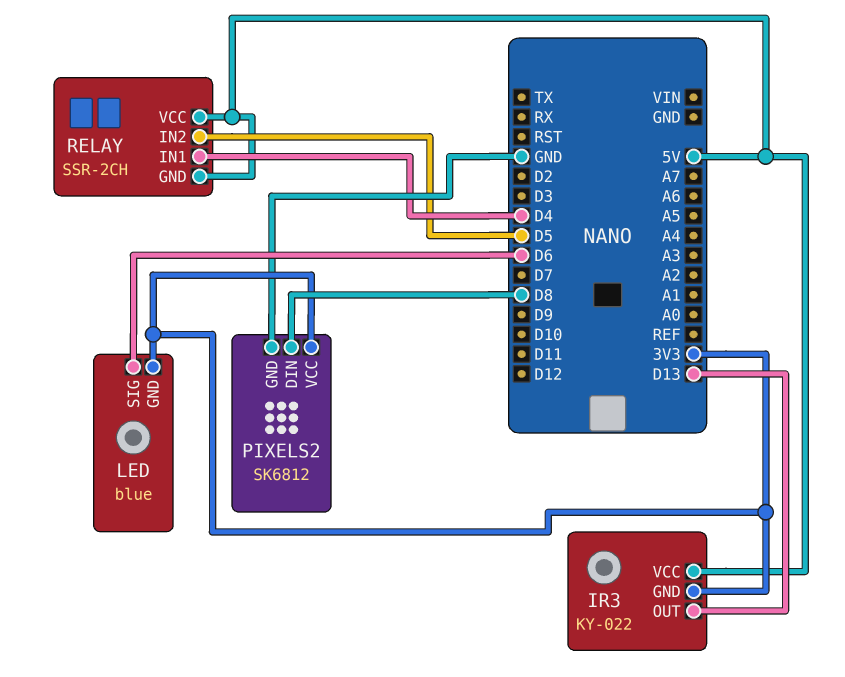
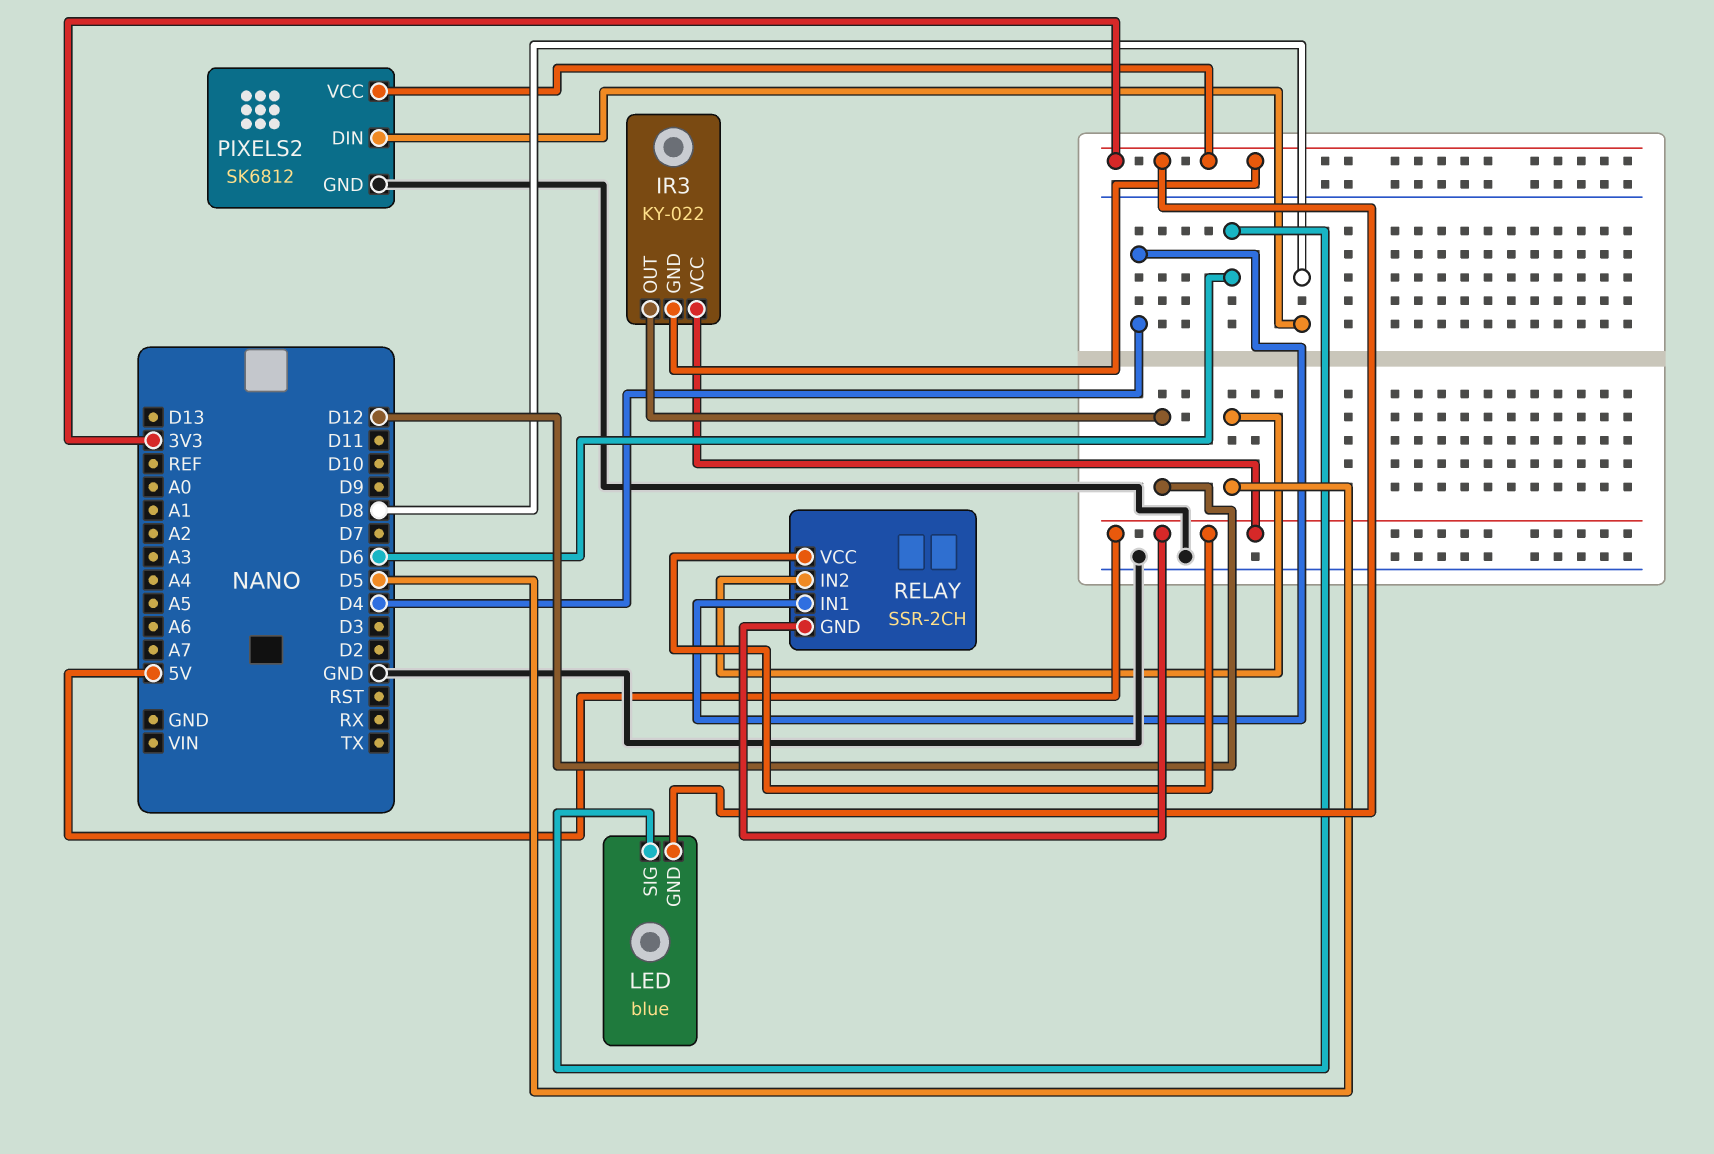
IR3 pin OUT: D13 -> D12

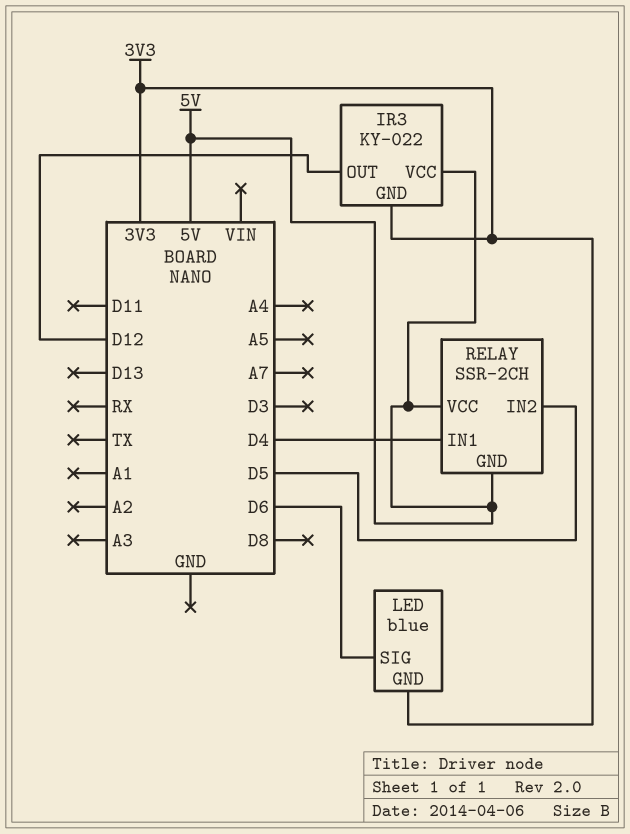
PIXELS2: SK6812 -> none
PIXELS2 pin DIN: D8 -> none
PIXELS2 pin GND: GND -> none
PIXELS2 pin VCC: 3V3 -> none

